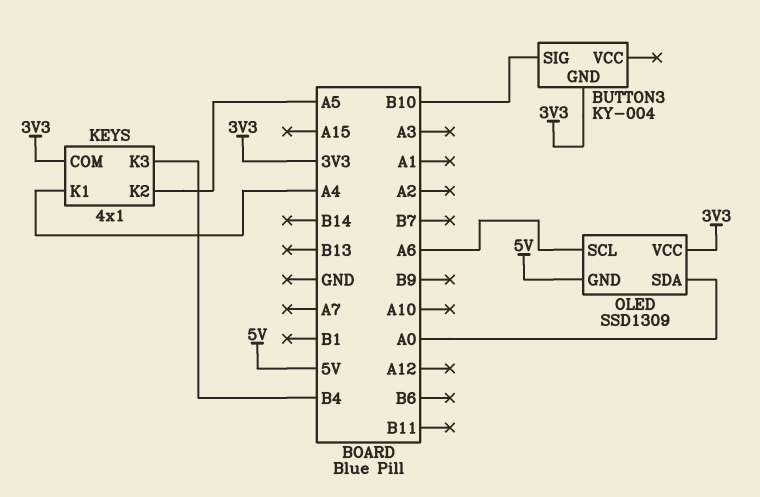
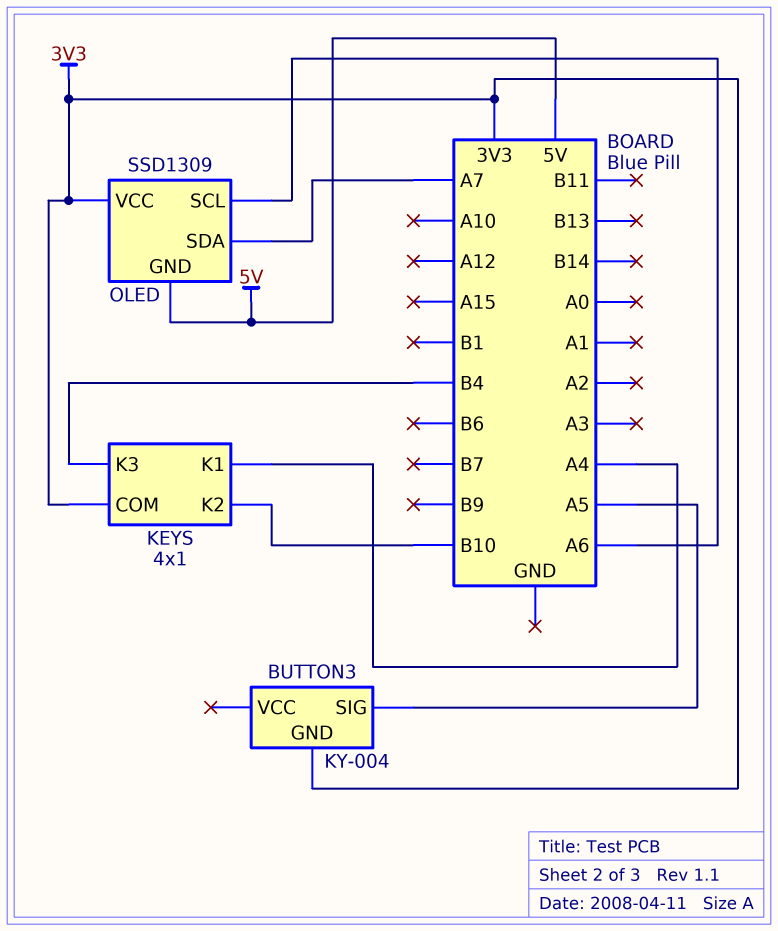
BUTTON3 pin SIG: B10 -> A5
KEYS pin K2: A5 -> B10
OLED pin SDA: A0 -> A7

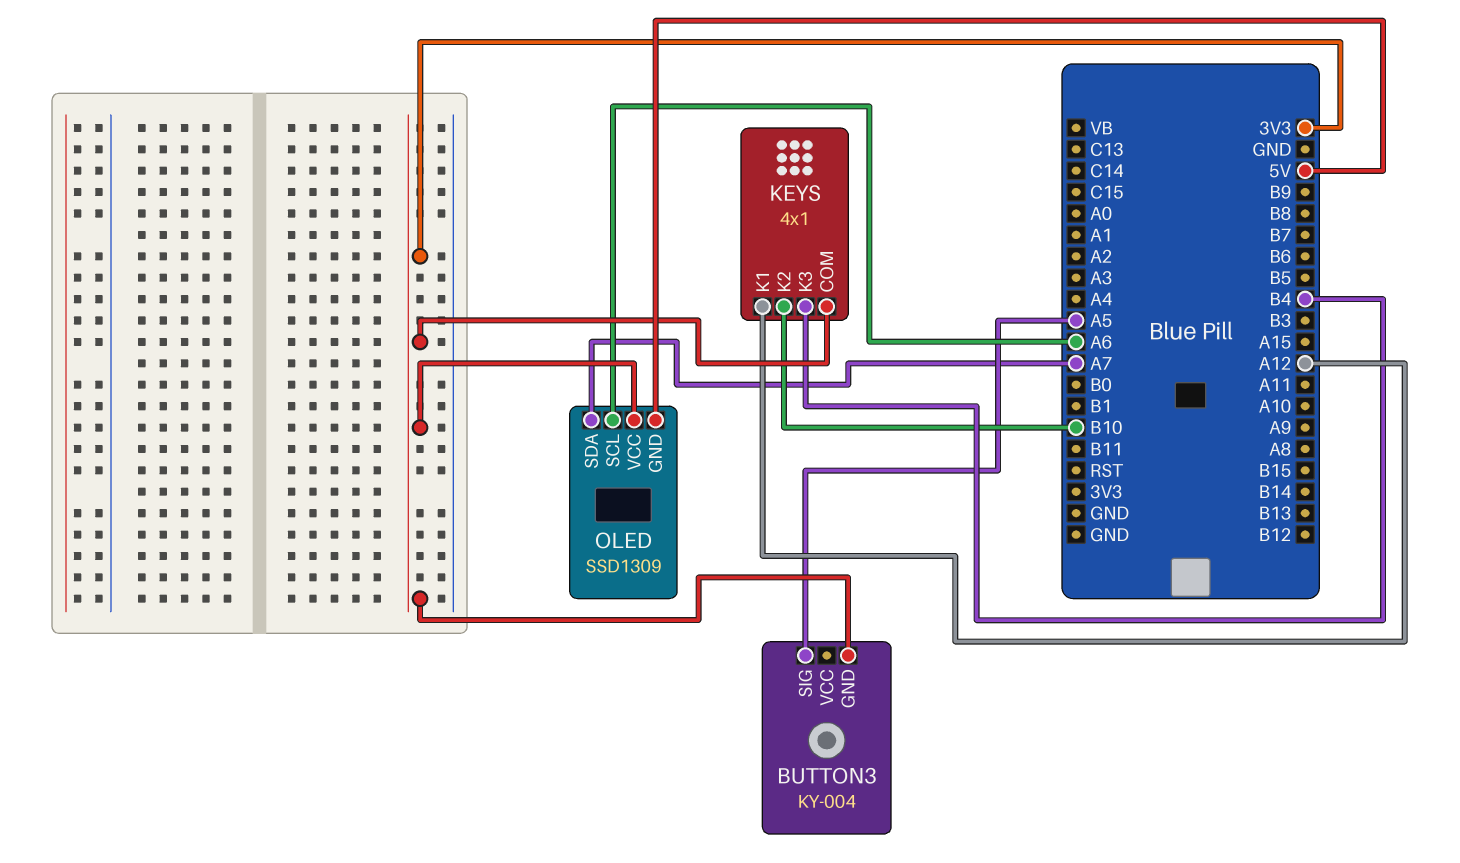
KEYS pin K1: A4 -> A12

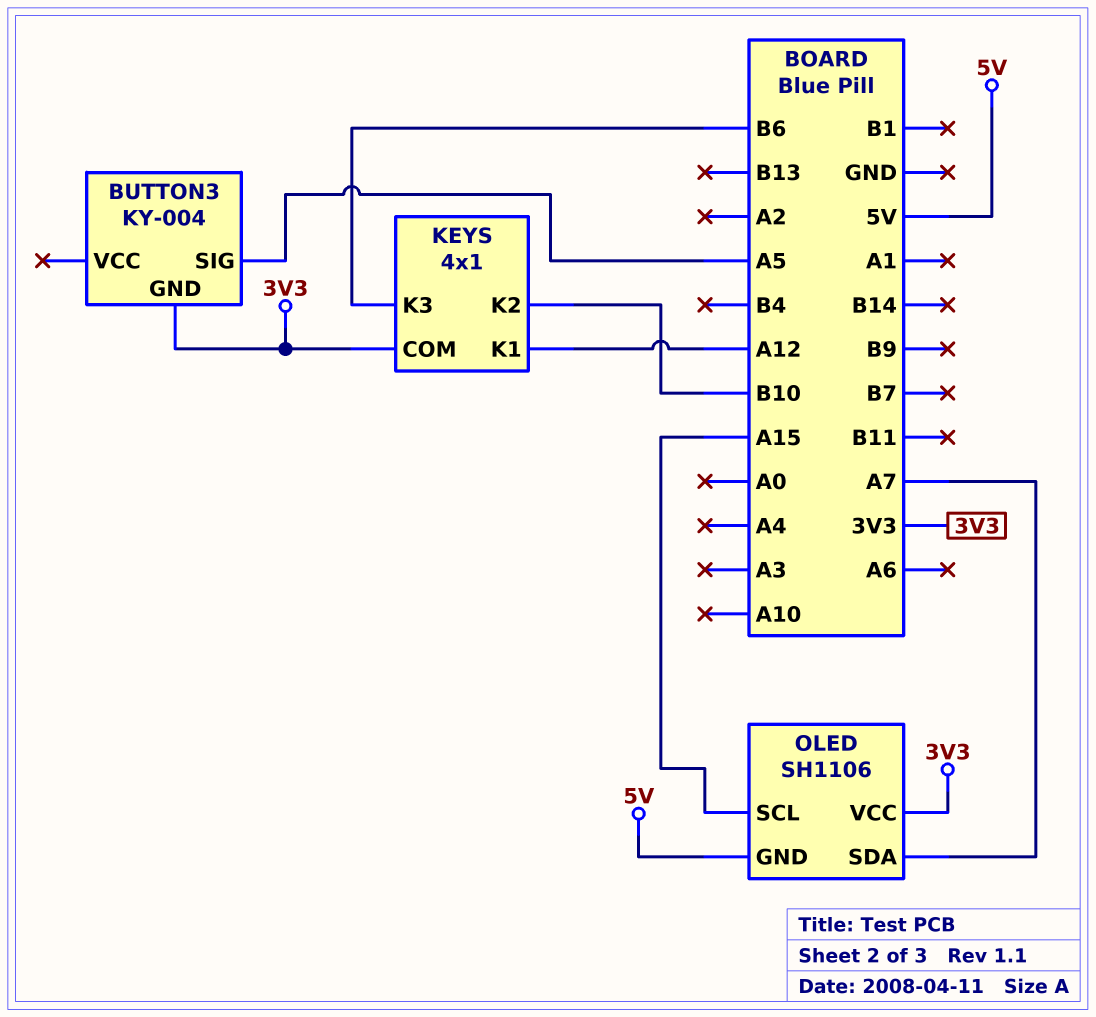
KEYS pin K3: B4 -> B6
OLED: SSD1309 -> SH1106
OLED pin SCL: A6 -> A15

